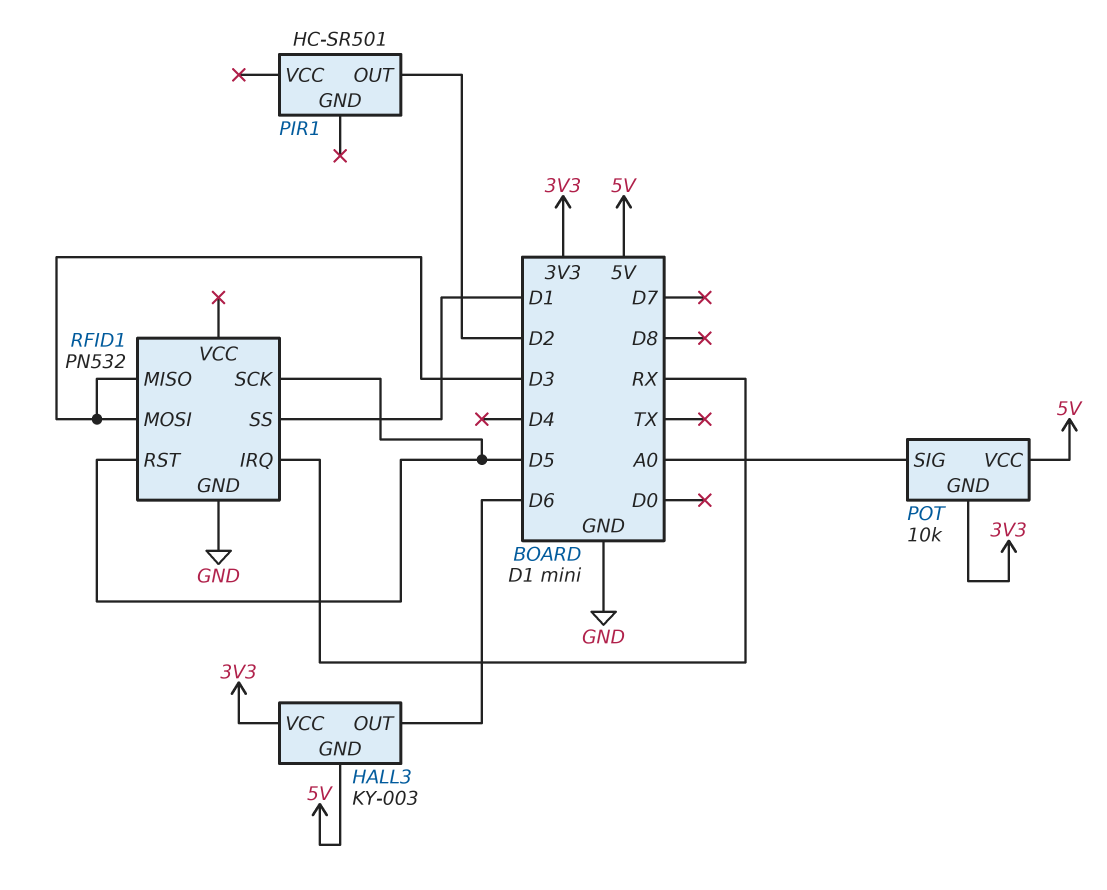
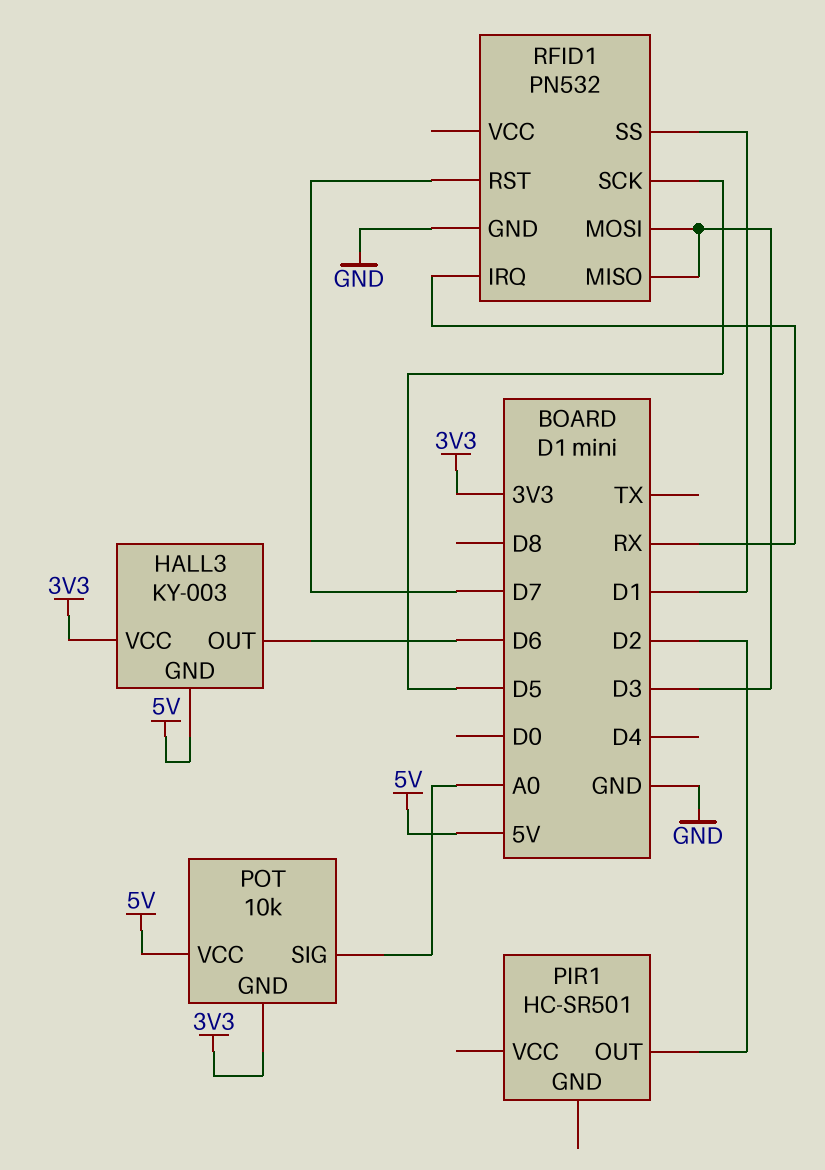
RFID1 pin RST: D5 -> D7

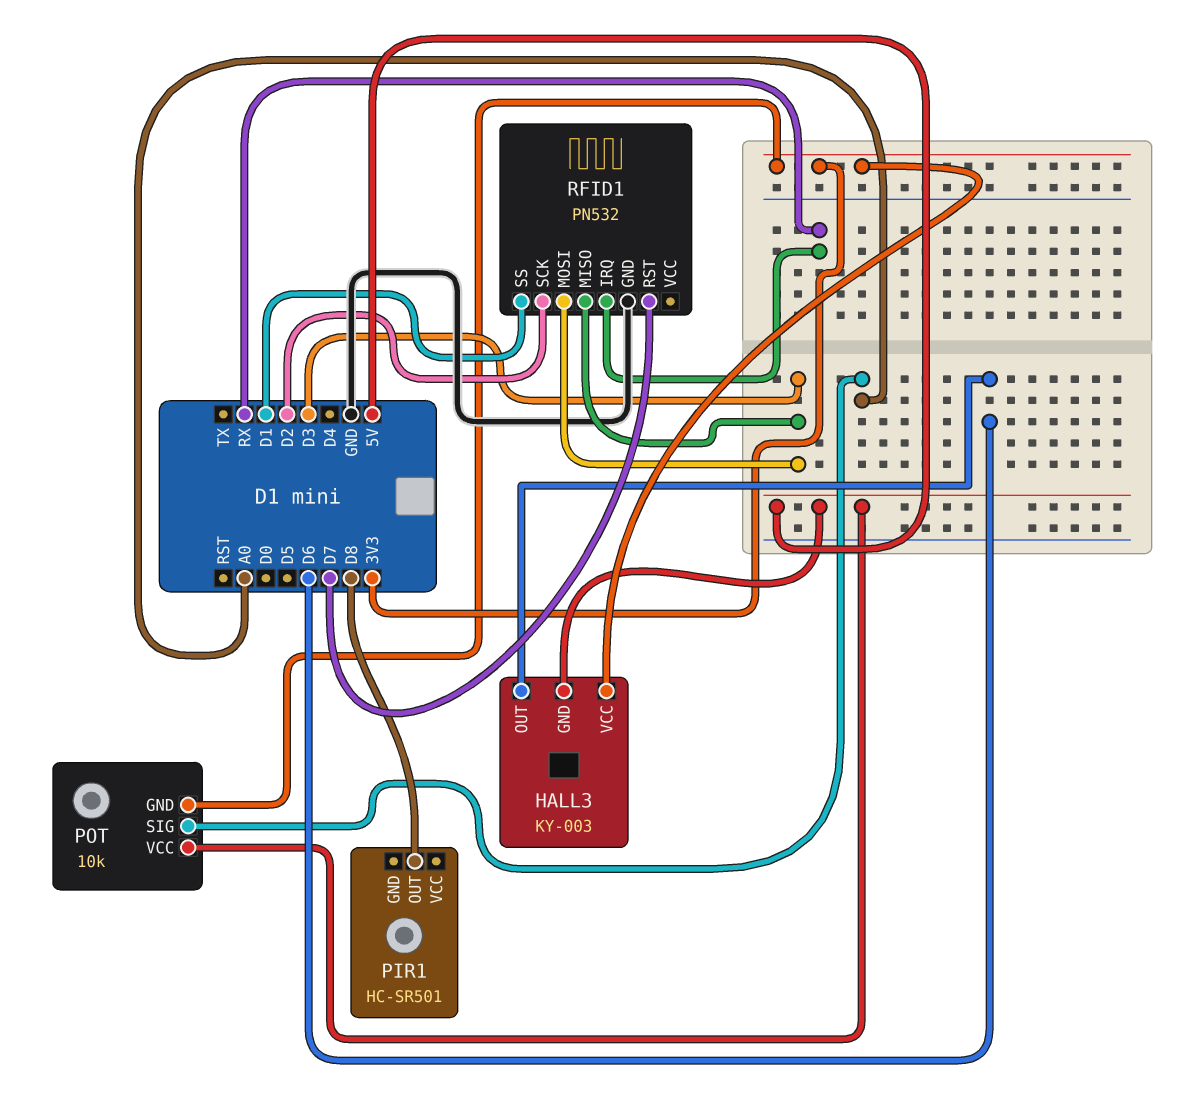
PIR1 pin OUT: D2 -> D8
RFID1 pin SCK: D5 -> D2

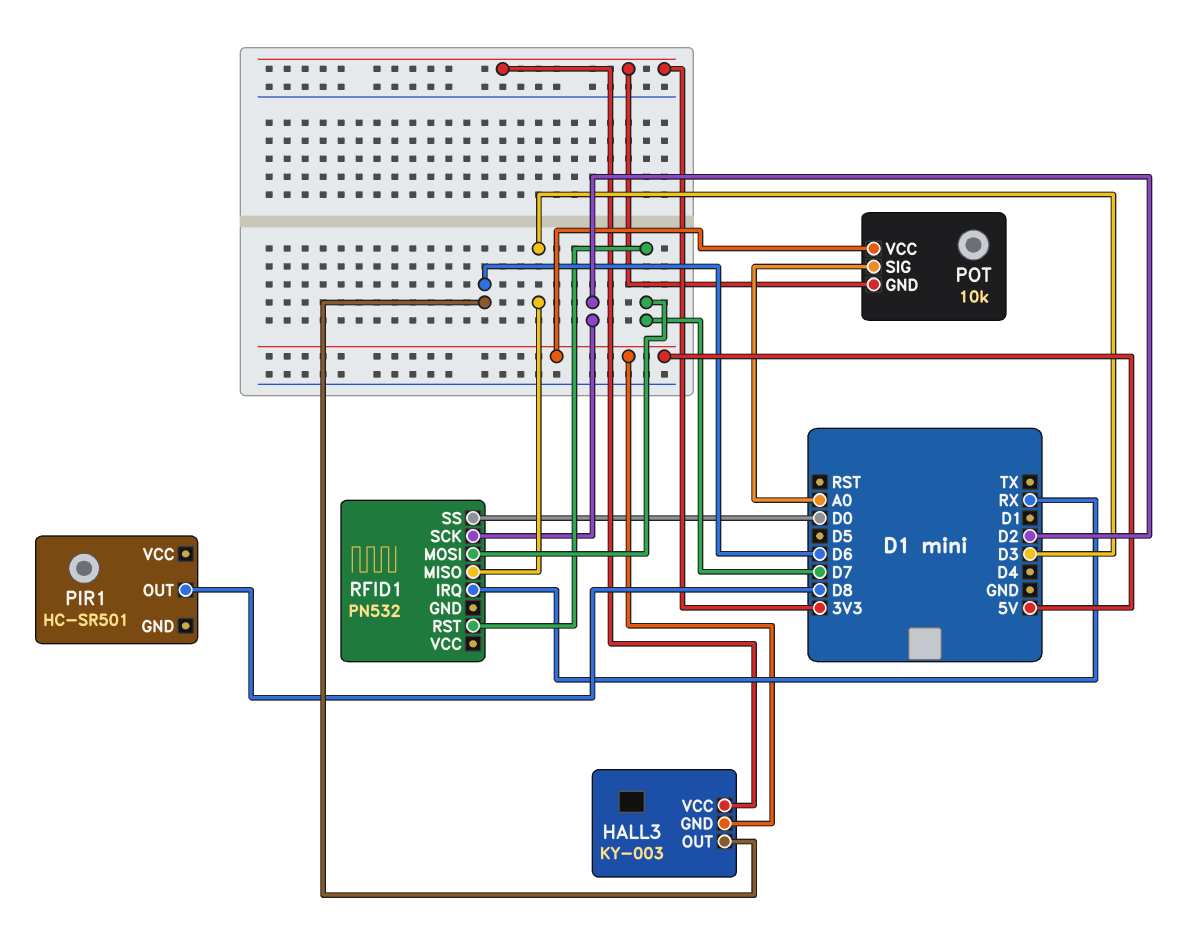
RFID1 pin GND: GND -> none
RFID1 pin MOSI: D3 -> D7
RFID1 pin SS: D1 -> D0

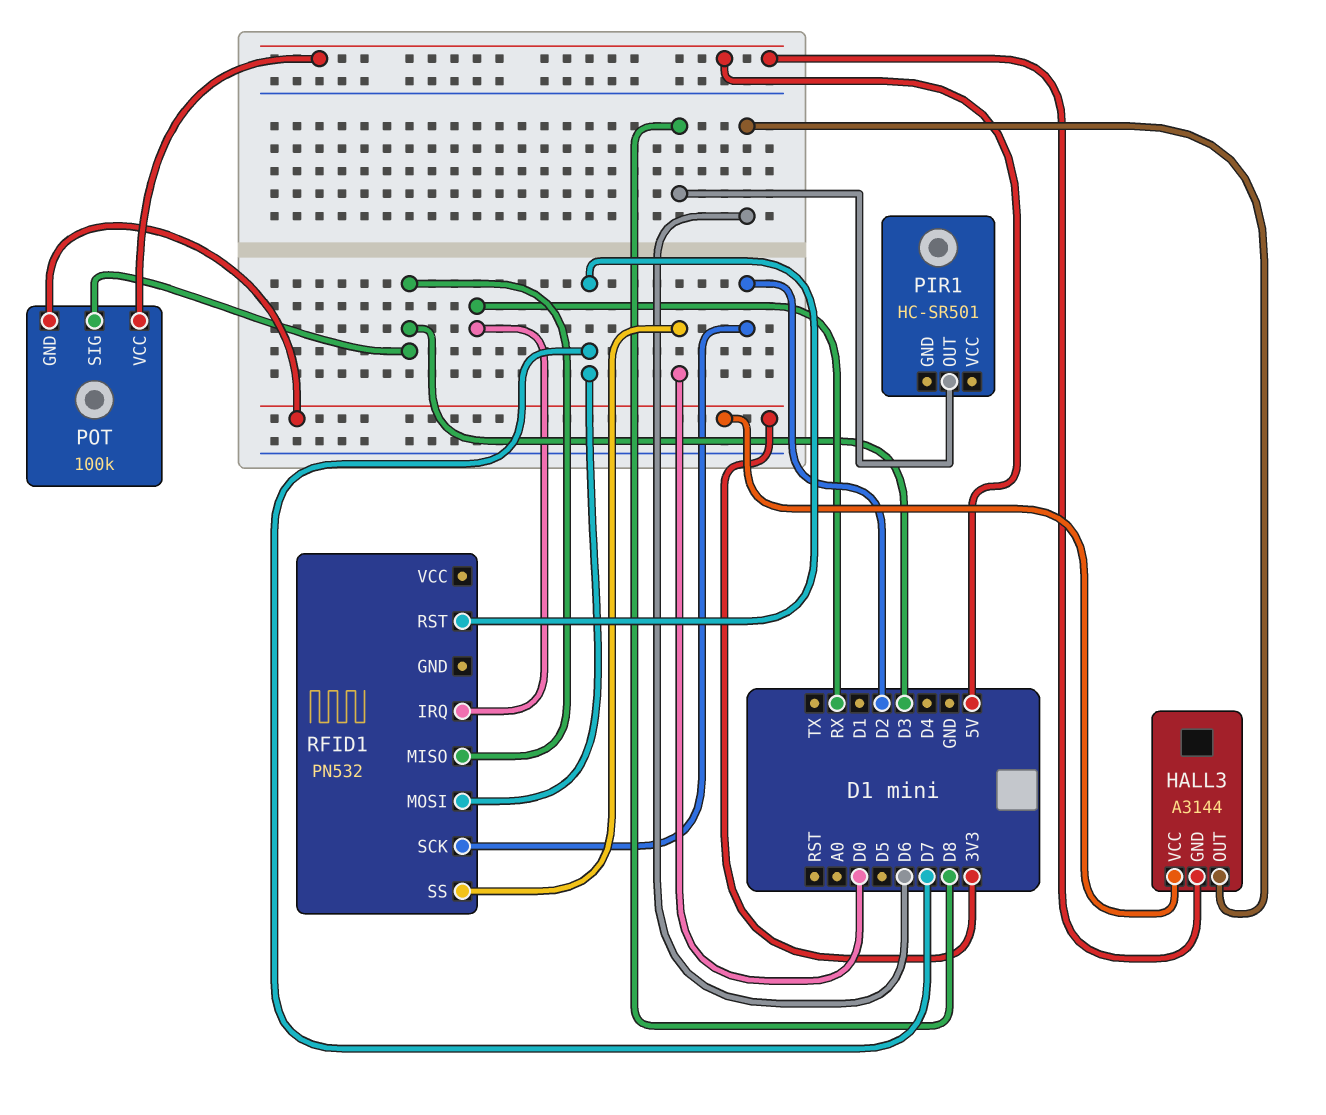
HALL3: KY-003 -> A3144
POT: 10k -> 100k
POT pin SIG: A0 -> D3

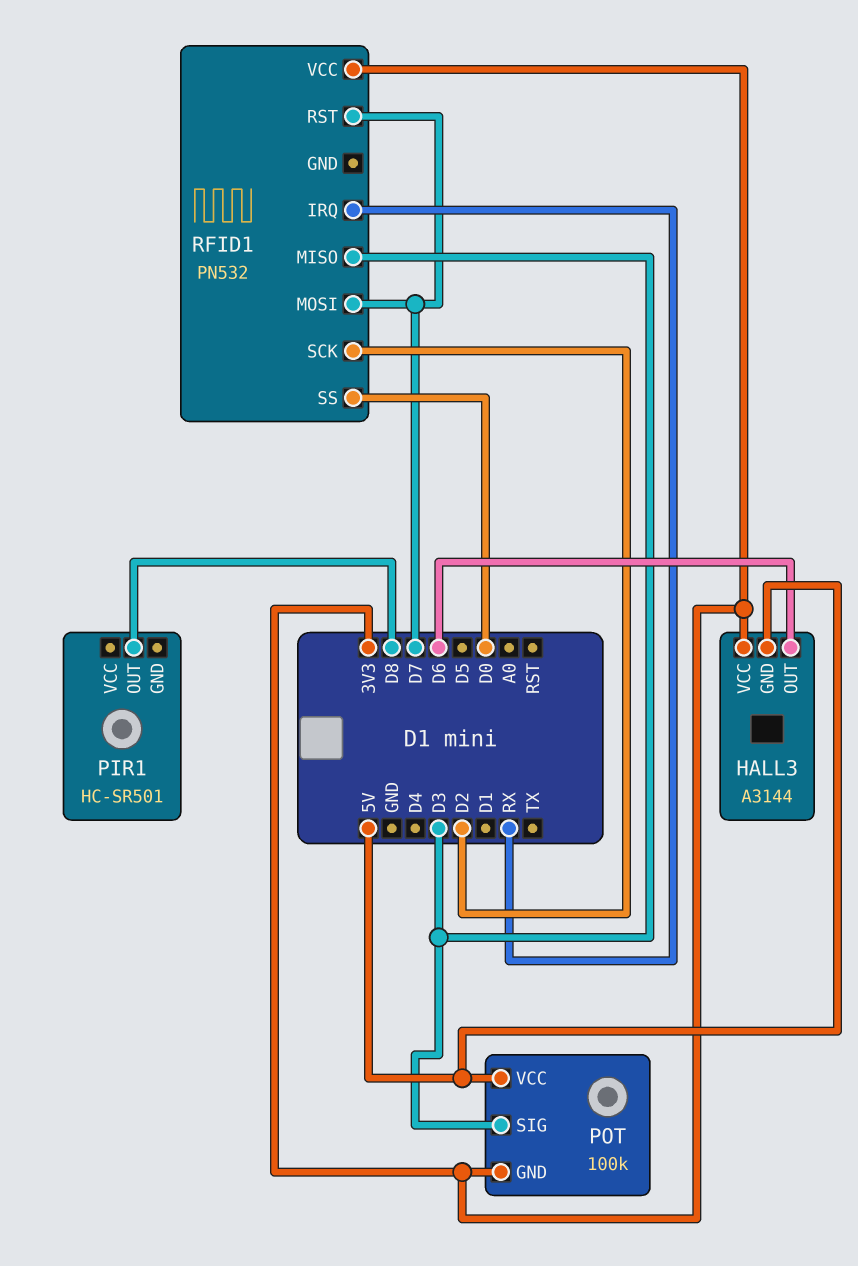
RFID1 pin VCC: none -> 3V3

